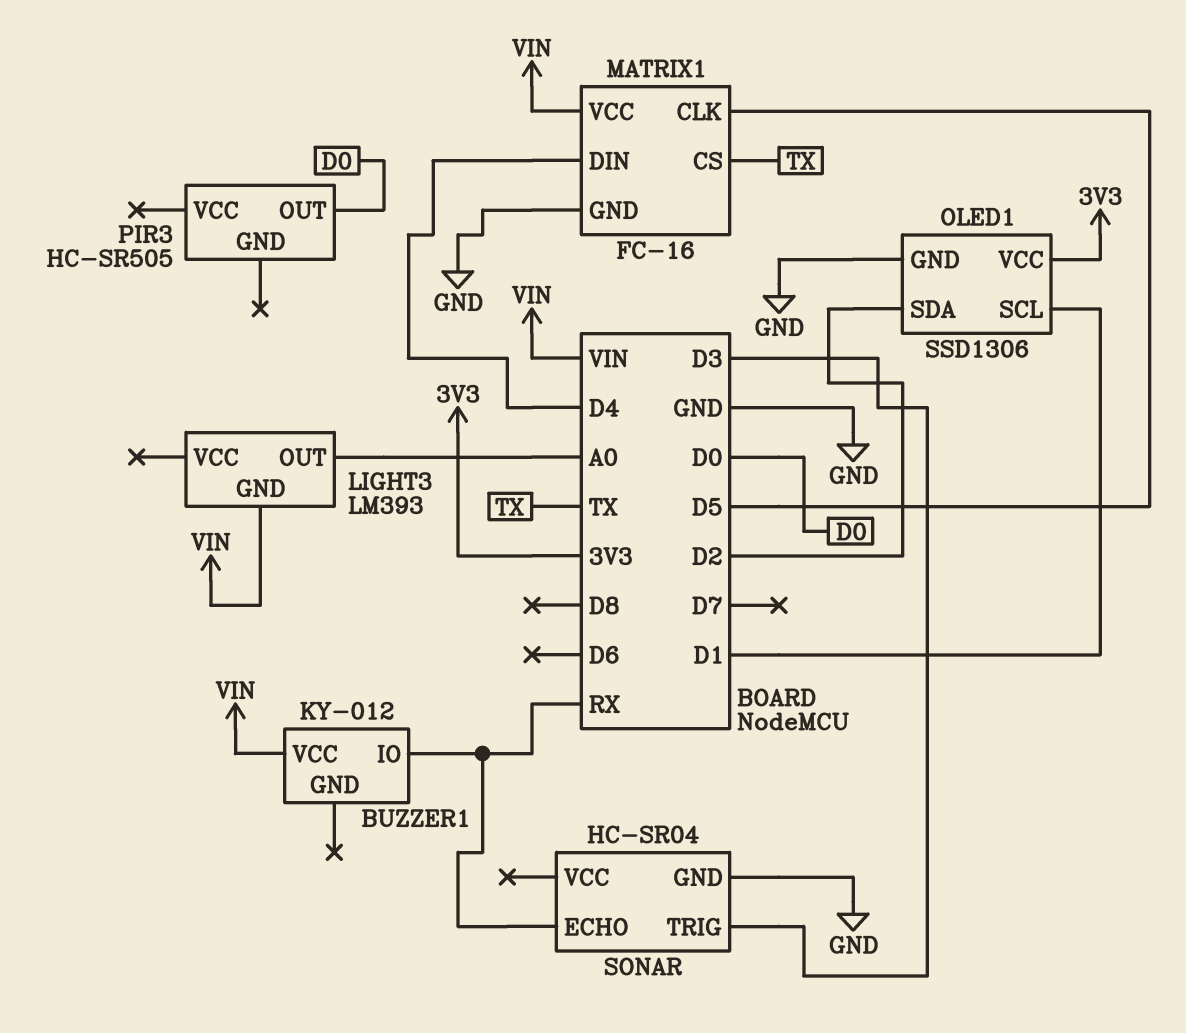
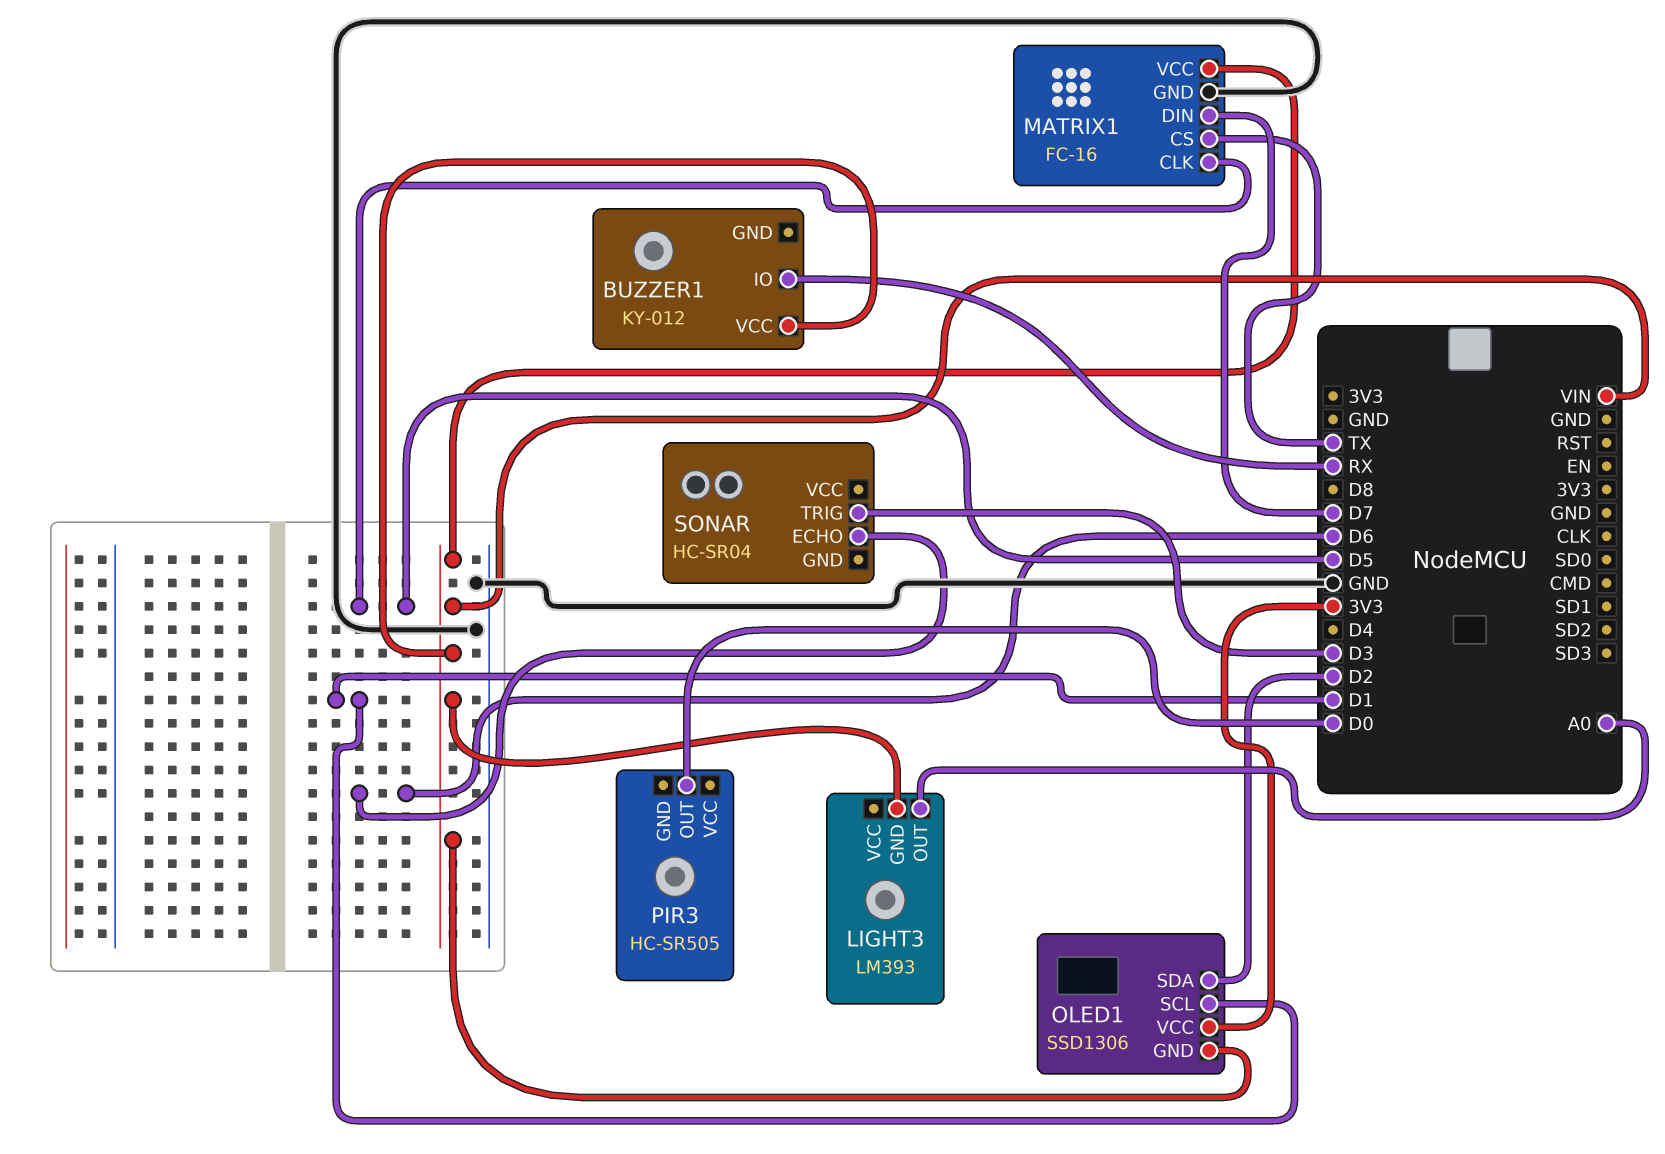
MATRIX1 pin DIN: D4 -> D7
OLED1 pin GND: GND -> VIN
SONAR pin ECHO: RX -> D6
SONAR pin GND: GND -> none

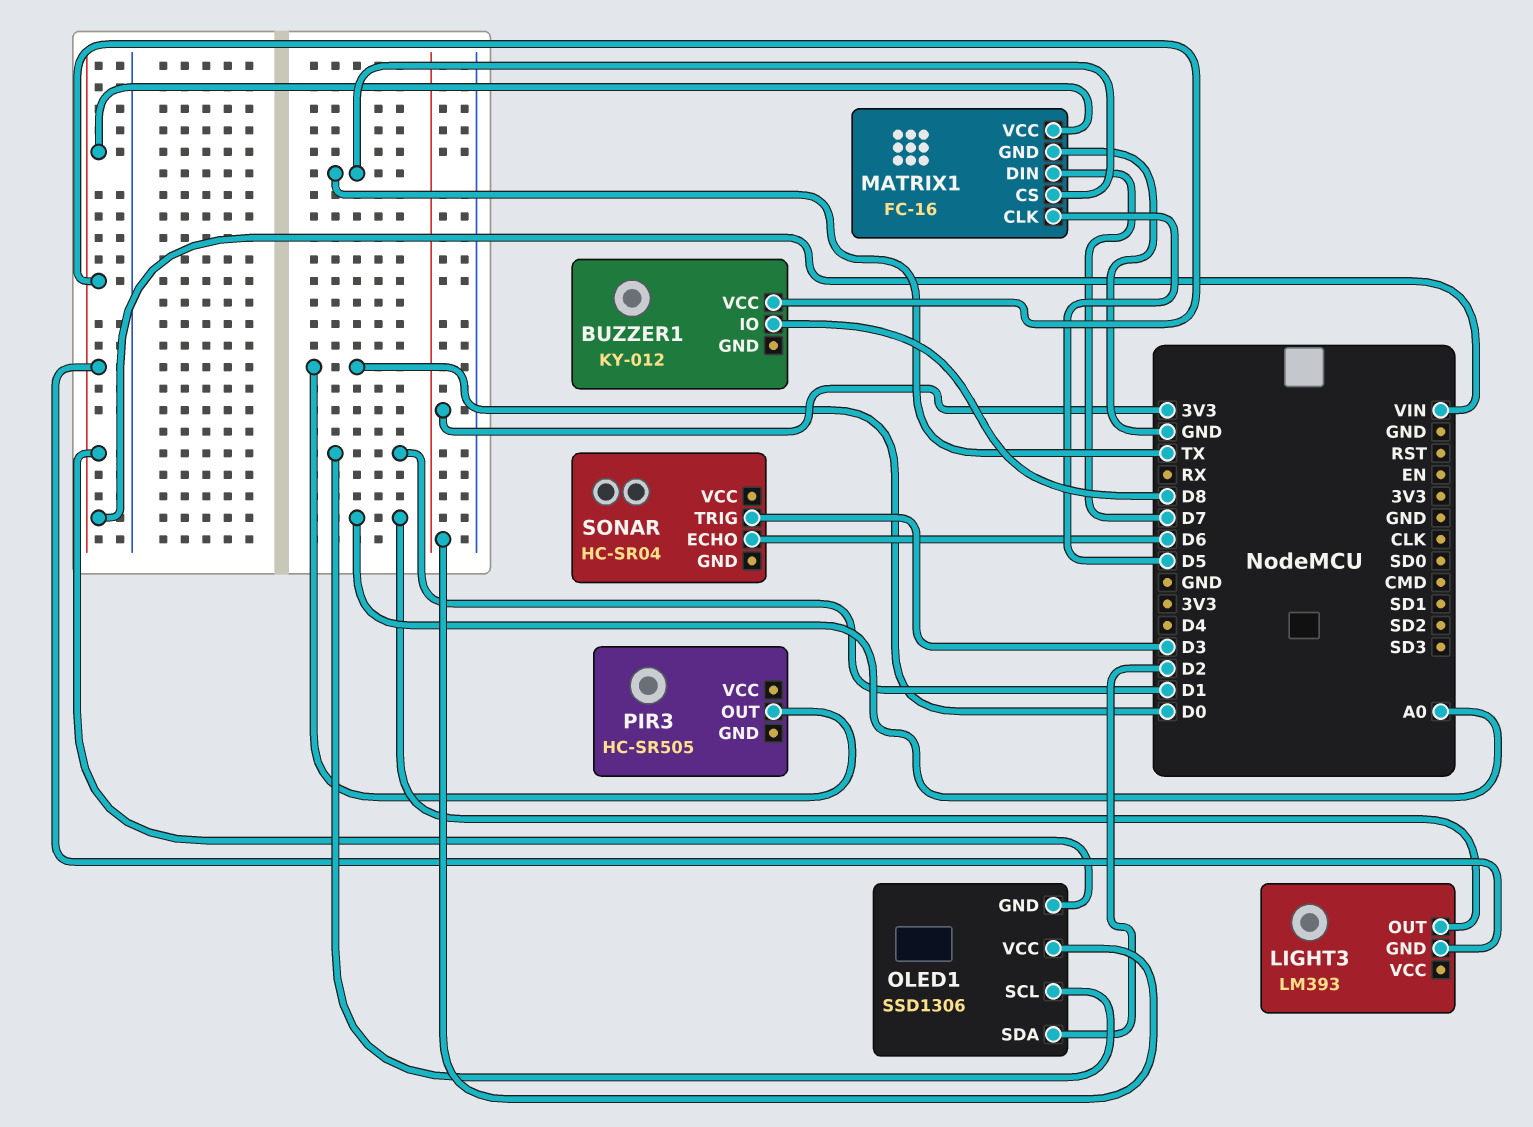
BUZZER1 pin IO: RX -> D8

